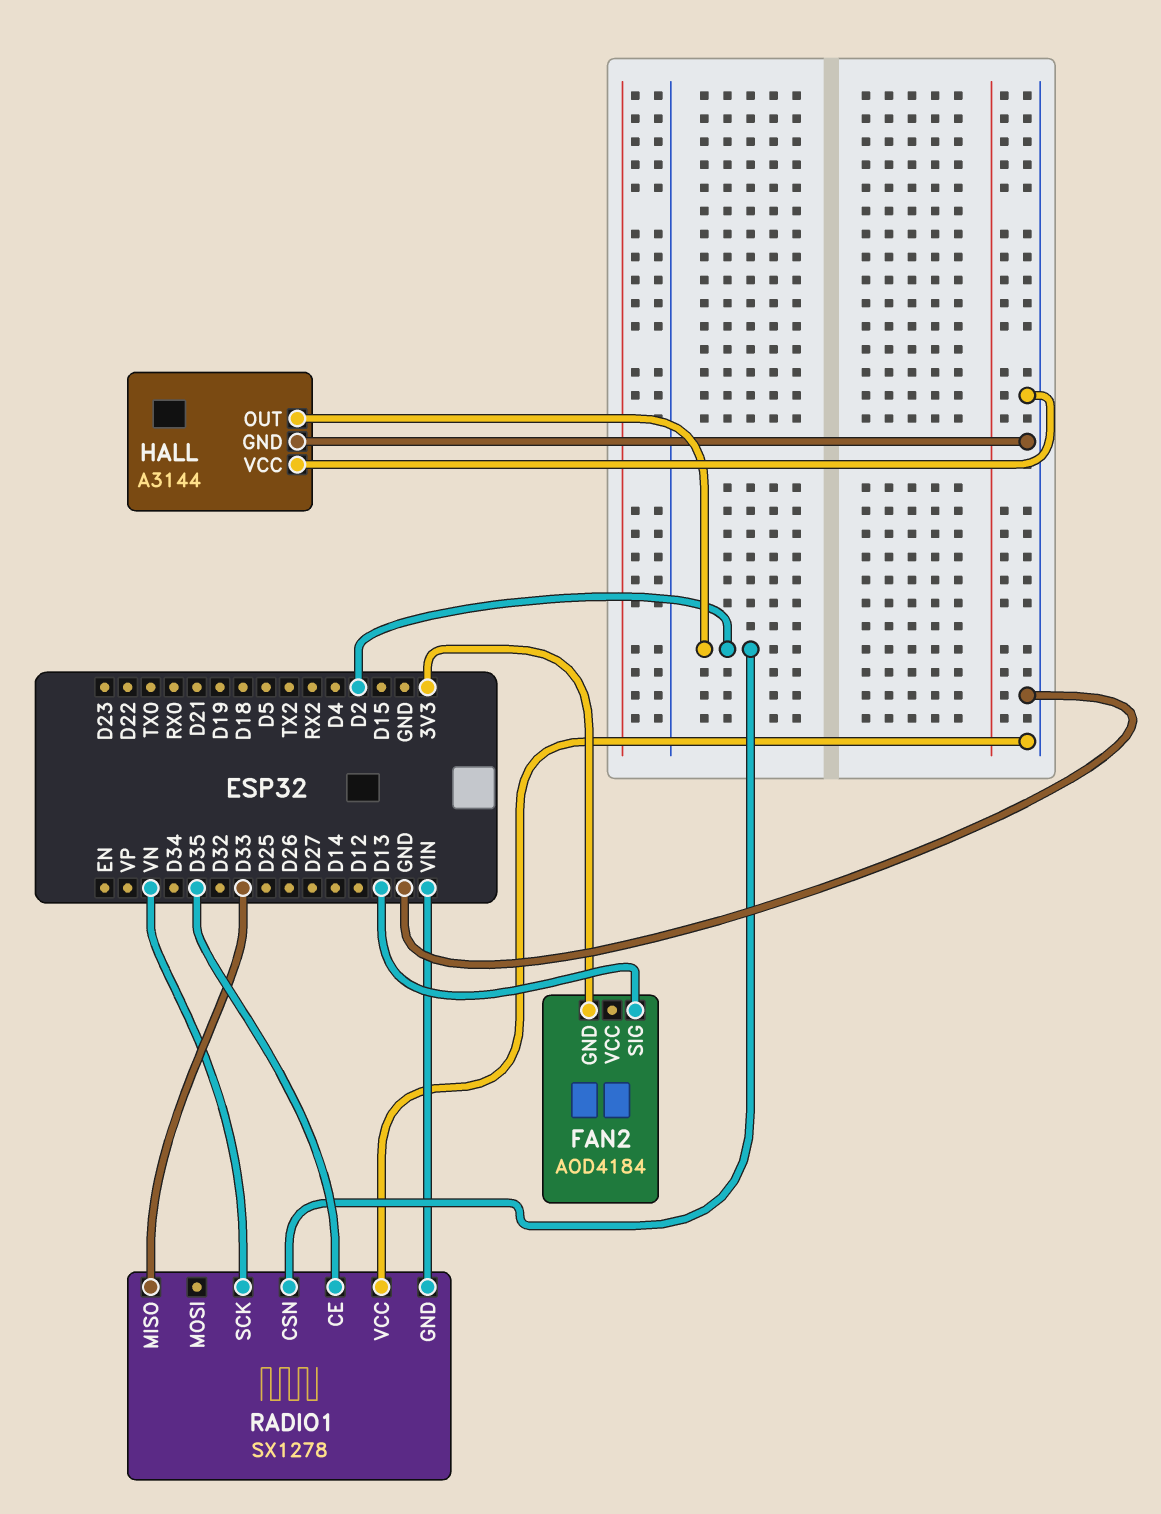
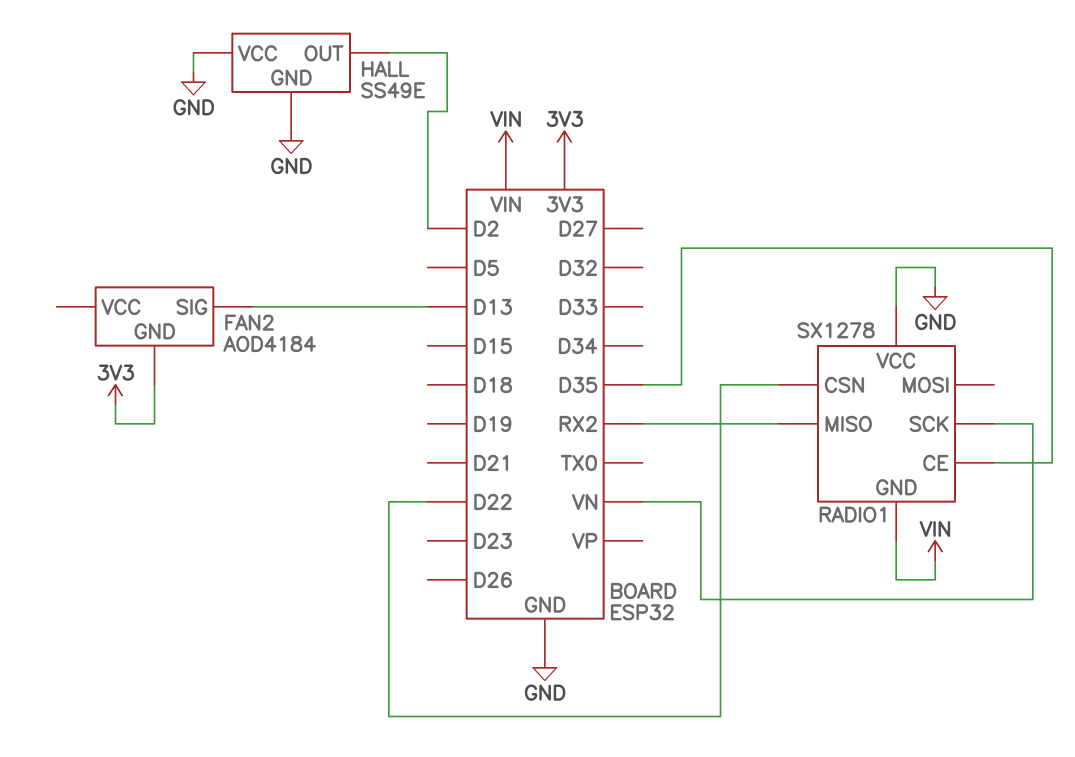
HALL: A3144 -> SS49E
RADIO1 pin CSN: D2 -> D22
RADIO1 pin MISO: D33 -> RX2

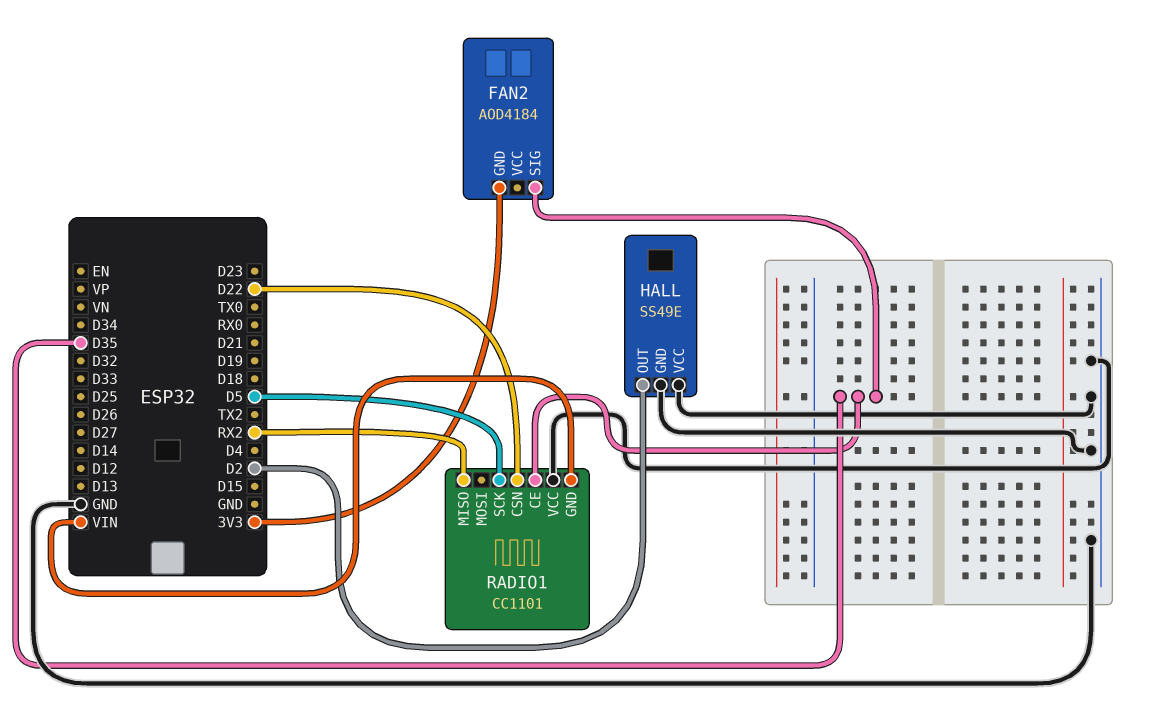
FAN2 pin SIG: D13 -> D35
RADIO1: SX1278 -> CC1101
RADIO1 pin SCK: VN -> D5

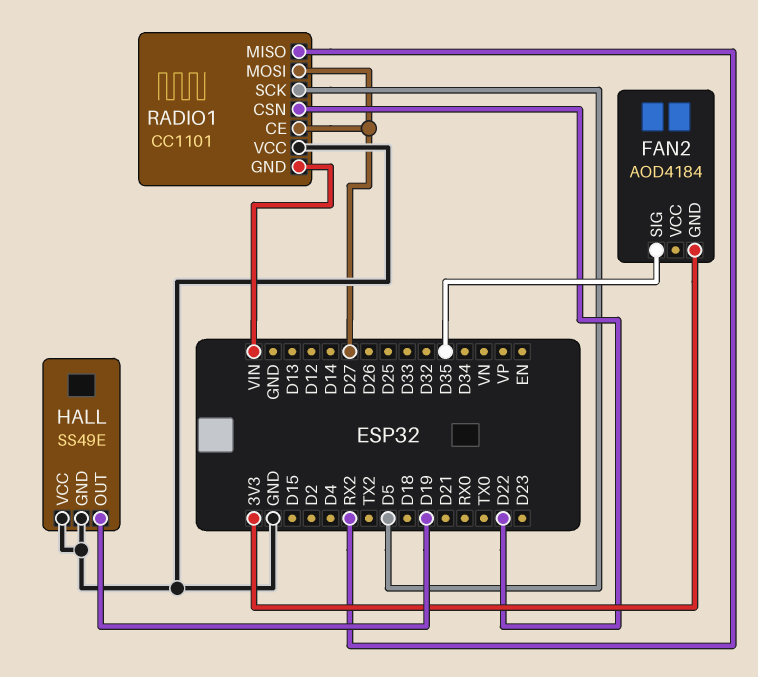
HALL pin OUT: D2 -> D19
RADIO1 pin CE: D35 -> D27
RADIO1 pin MOSI: none -> D27

